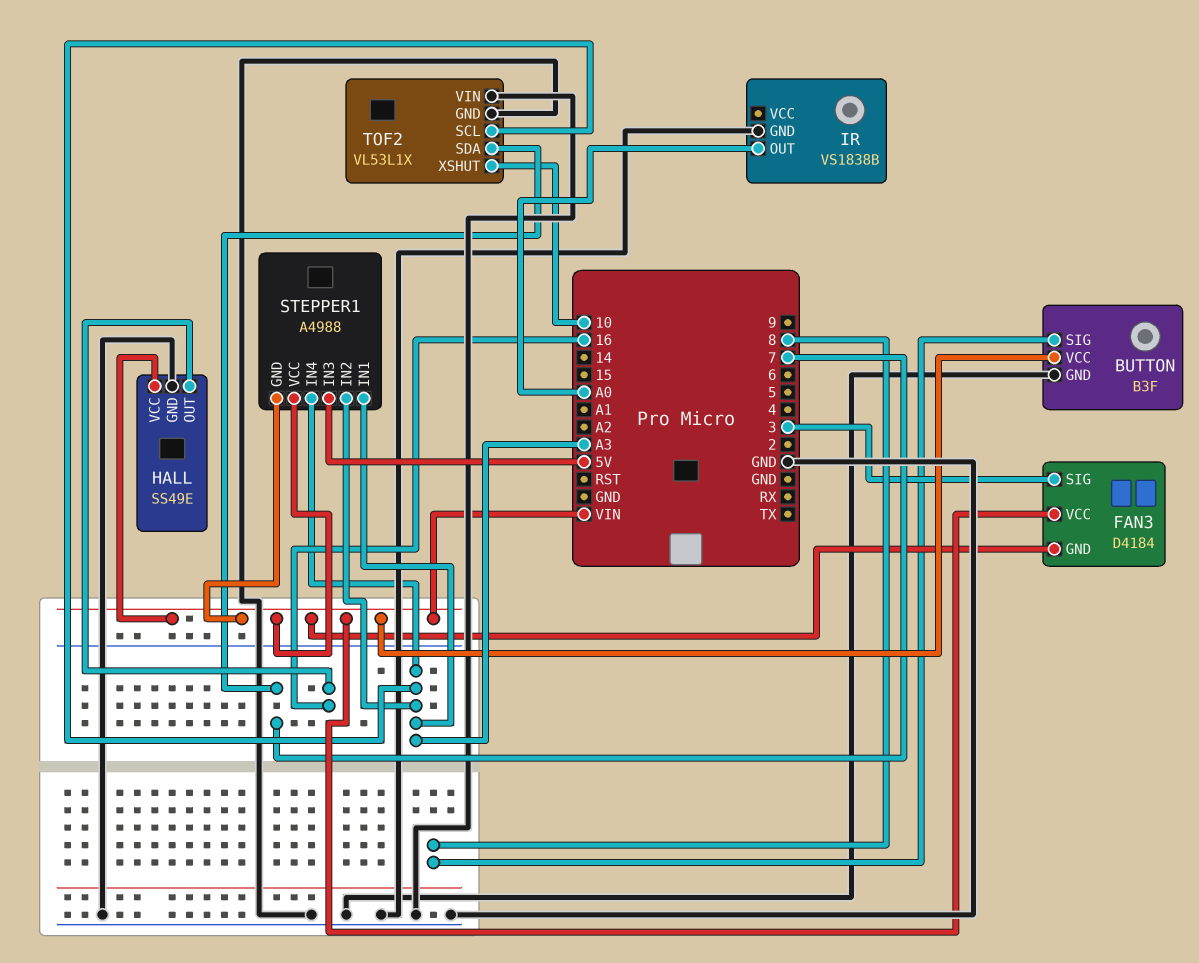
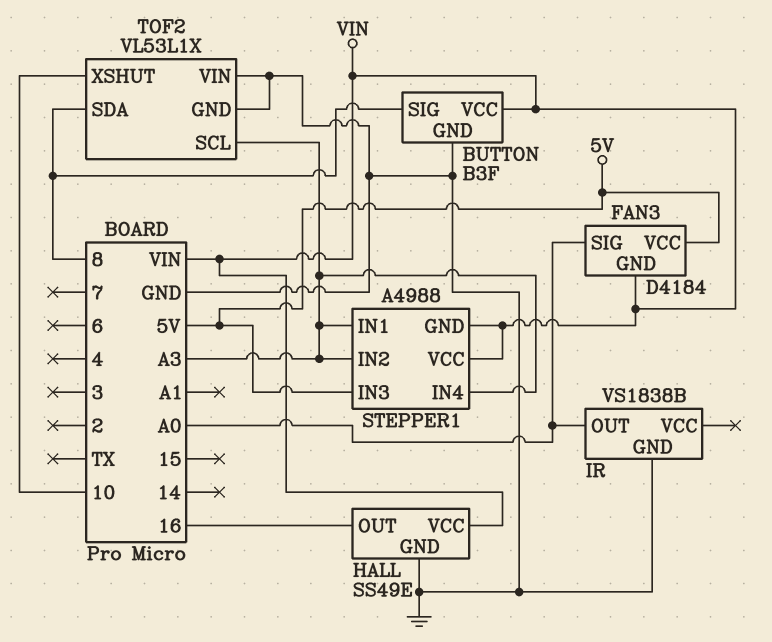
FAN3 pin SIG: 3 -> A0
FAN3 pin VCC: VIN -> 5V
TOF2 pin SDA: 7 -> 8

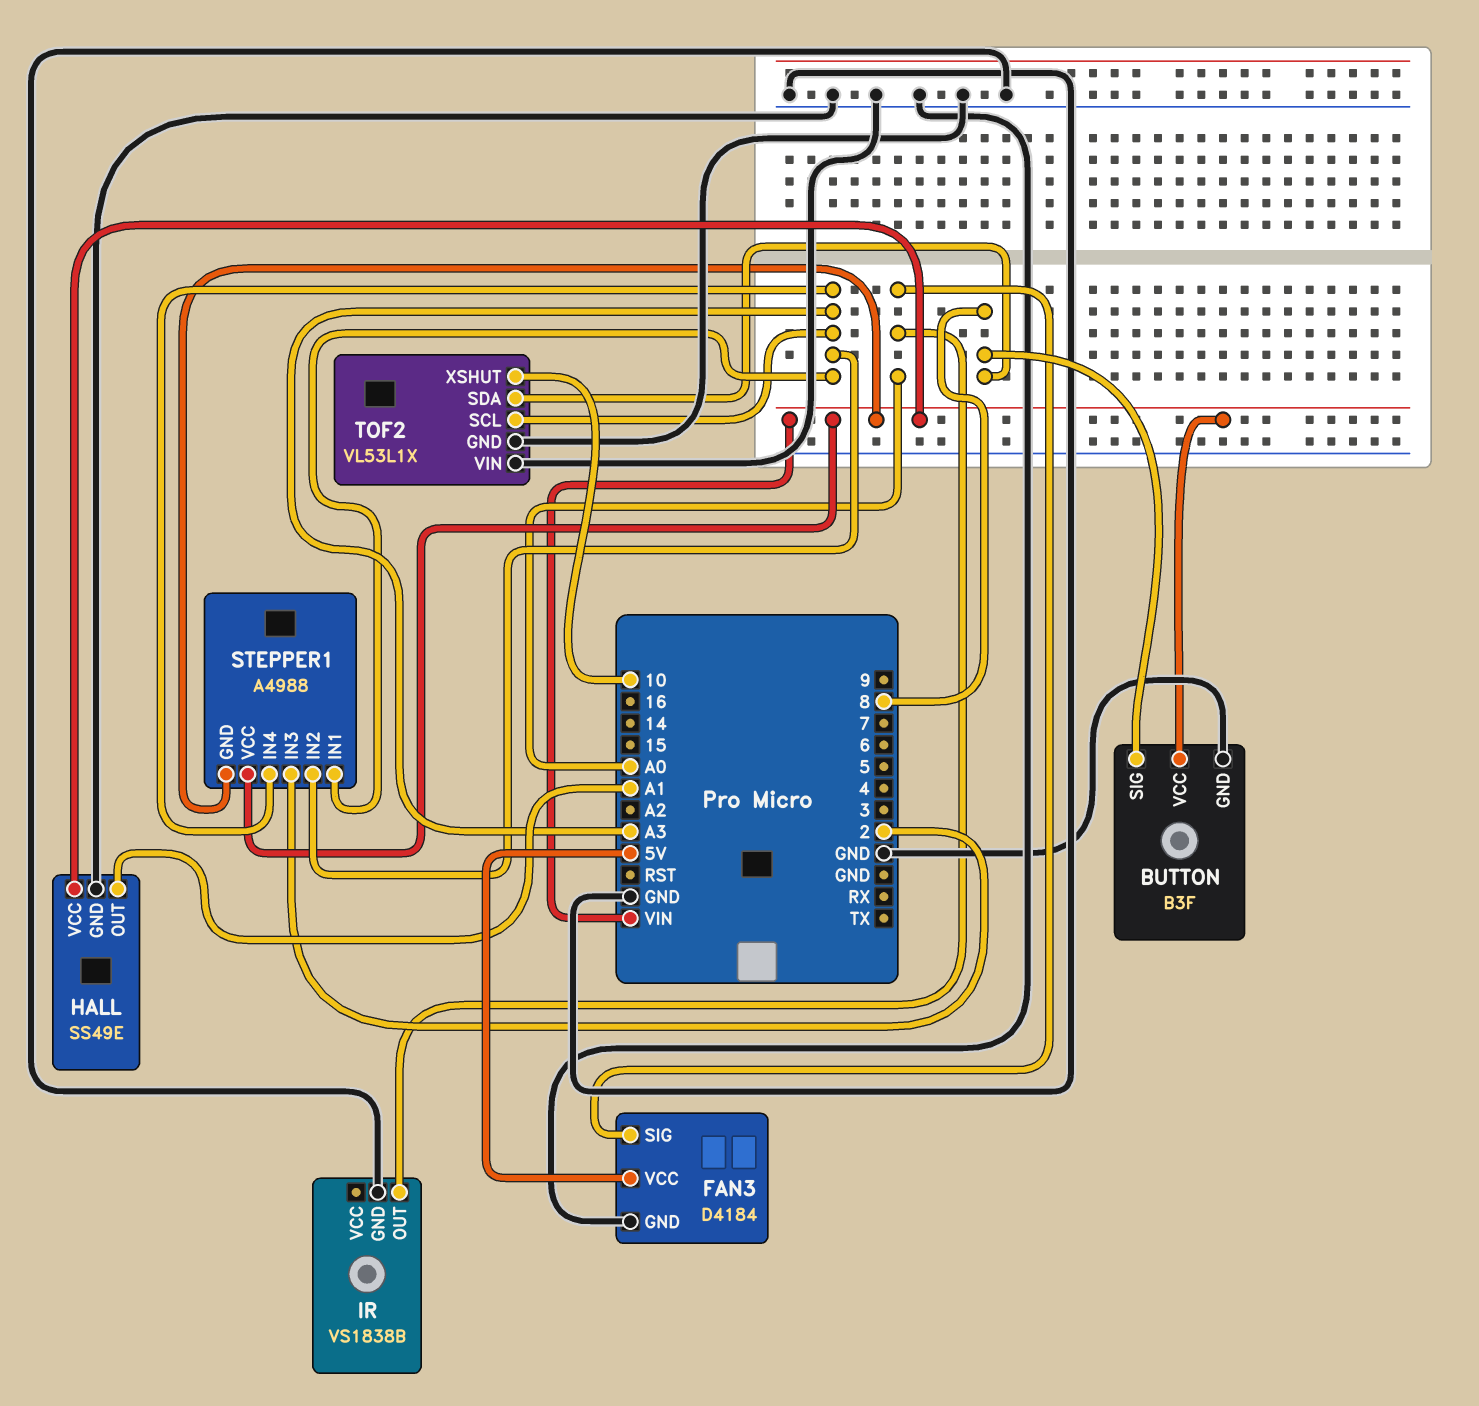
FAN3 pin GND: VIN -> GND
HALL pin OUT: 16 -> A1
STEPPER1 pin IN3: 5V -> 2

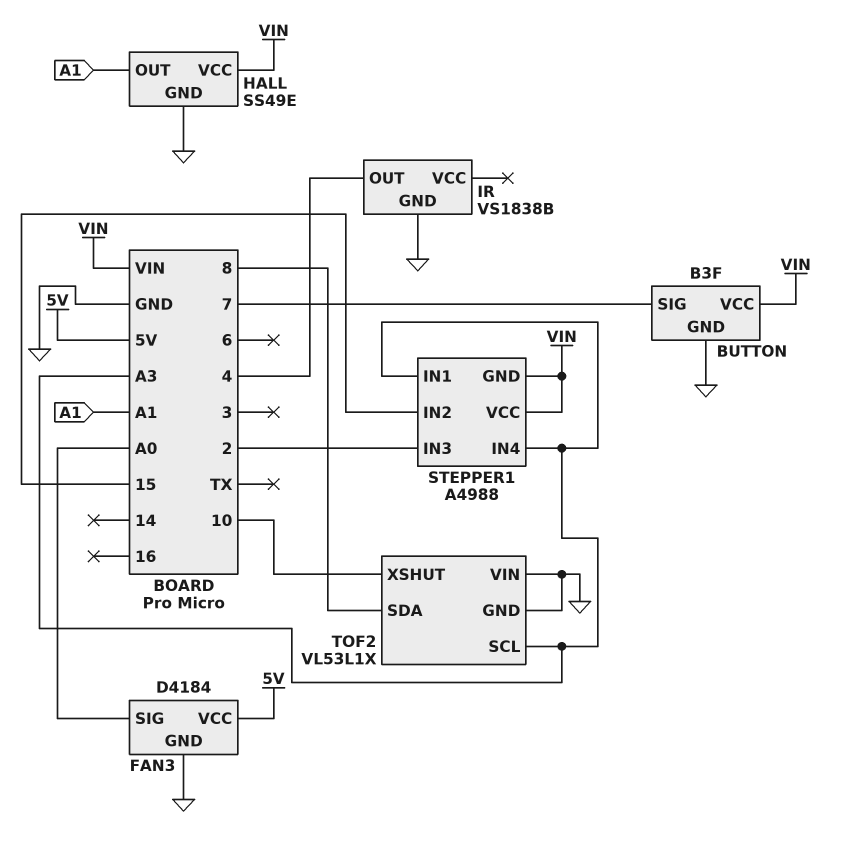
BUTTON pin SIG: 8 -> 7
IR pin OUT: A0 -> 4
STEPPER1 pin IN2: A3 -> 15

